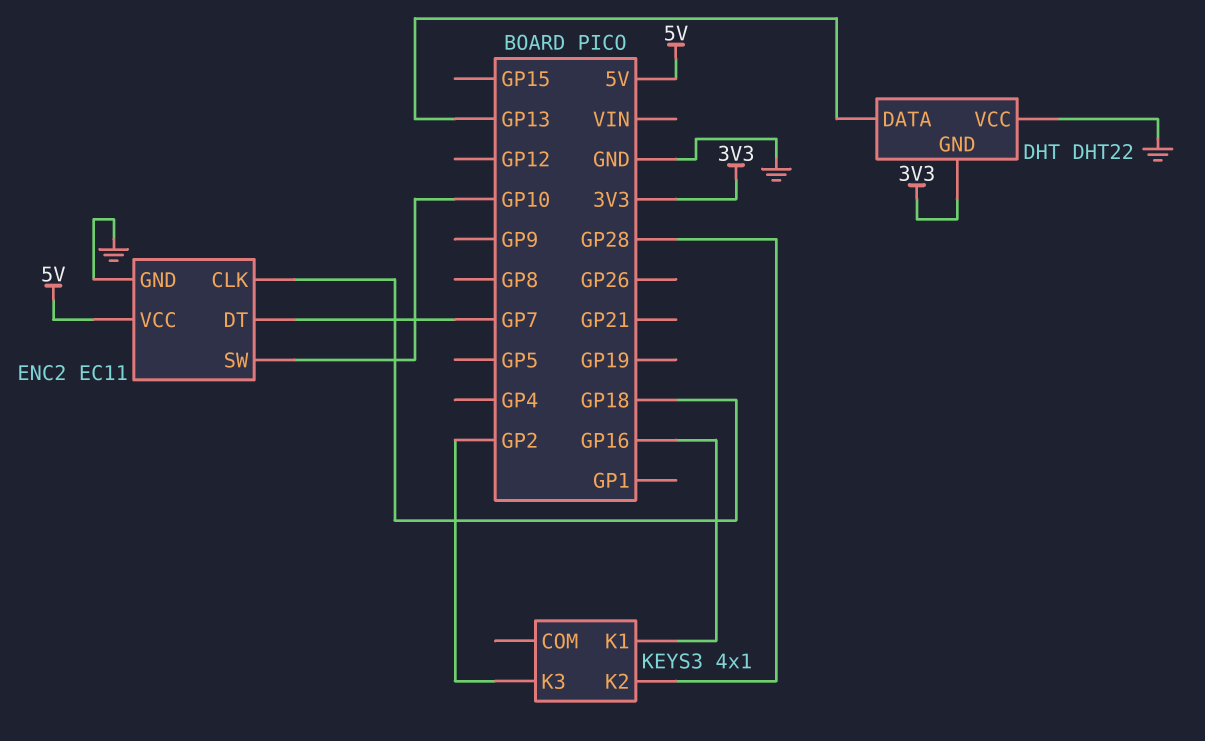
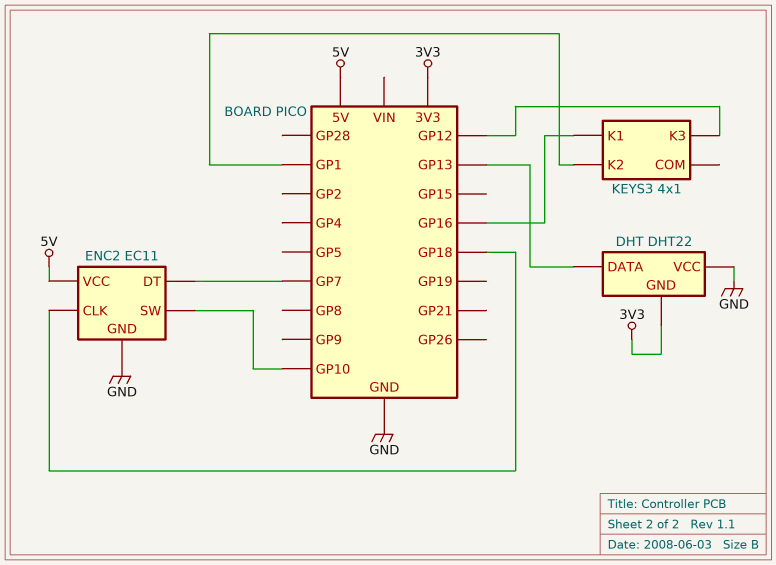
KEYS3 pin K2: GP28 -> GP1
KEYS3 pin K3: GP2 -> GP12

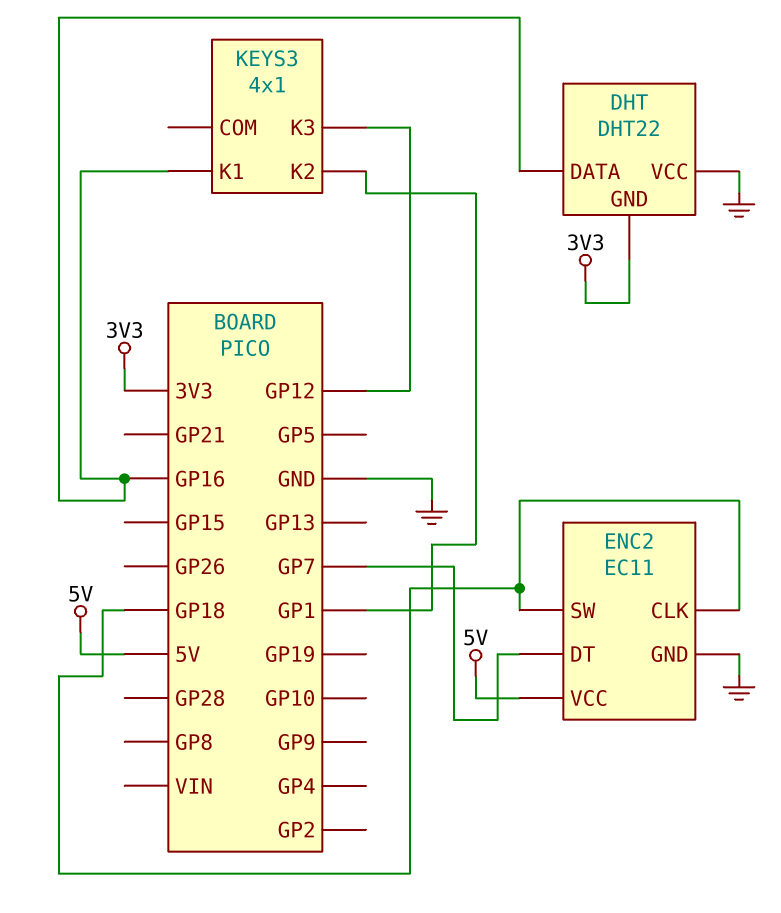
DHT pin DATA: GP13 -> GP16
ENC2 pin SW: GP10 -> GP18

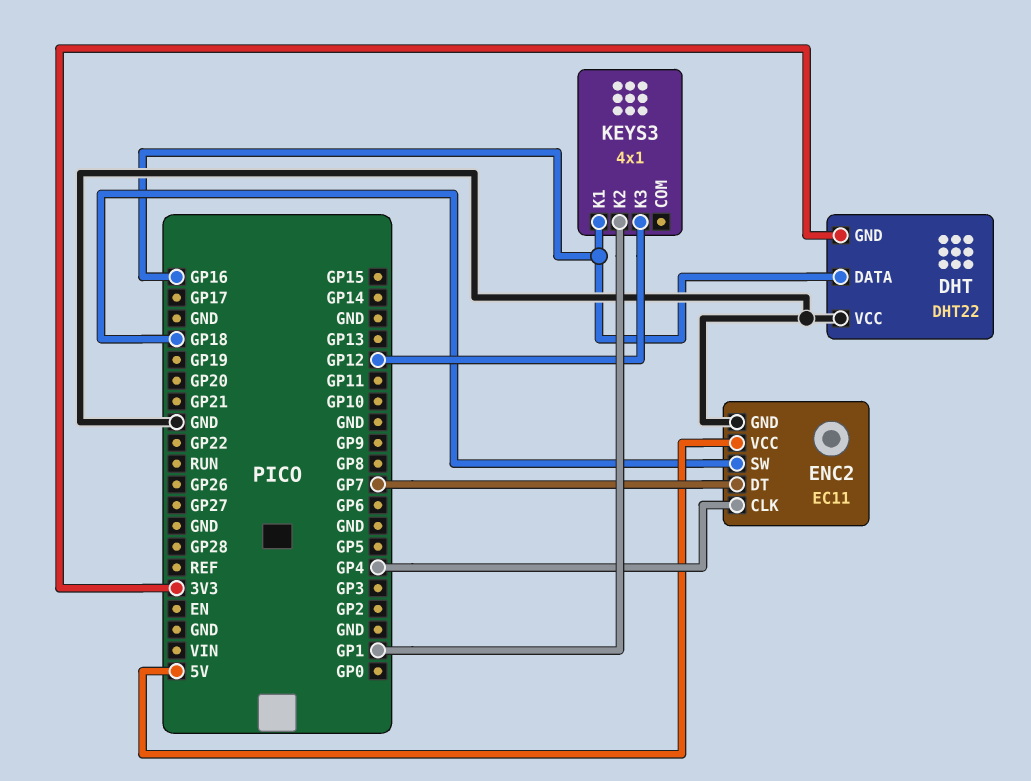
ENC2 pin CLK: GP18 -> GP4

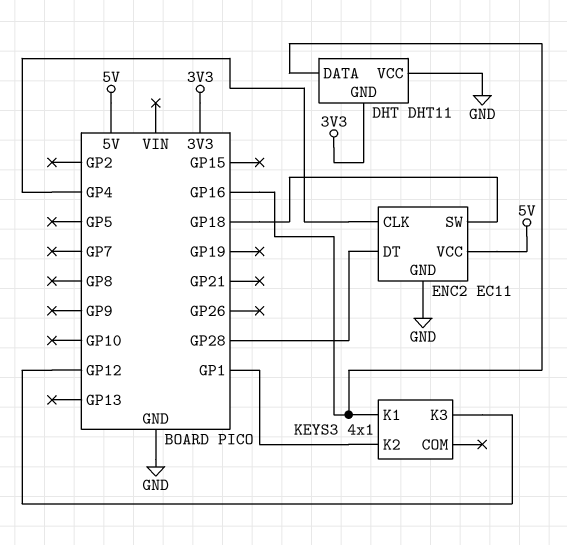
DHT: DHT22 -> DHT11
ENC2 pin DT: GP7 -> GP28

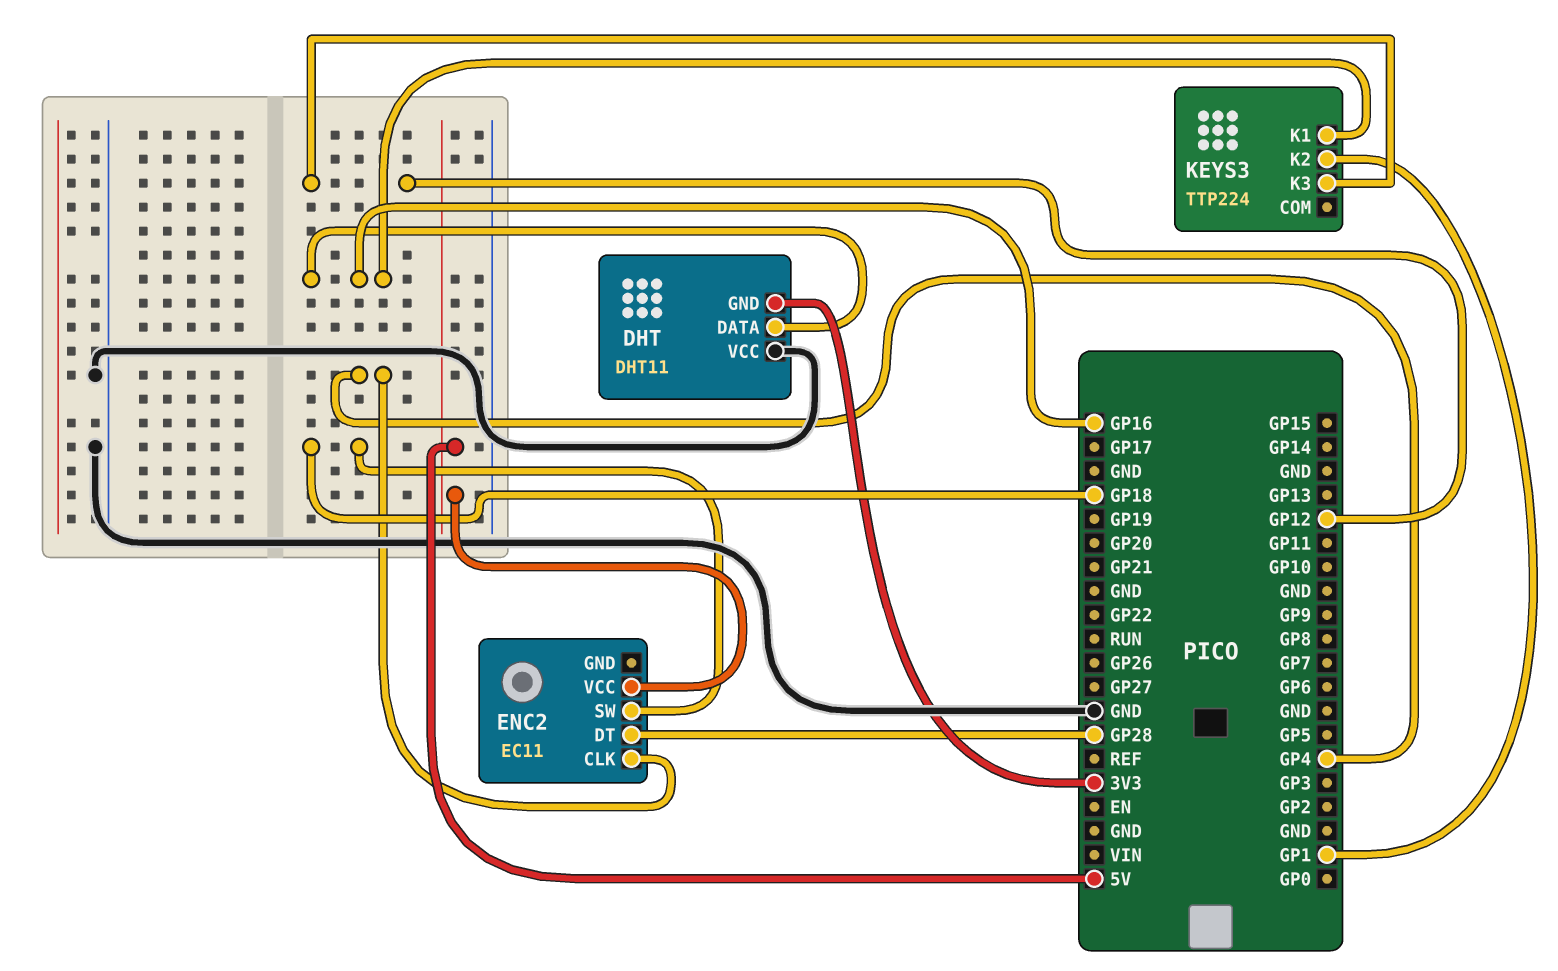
ENC2 pin GND: GND -> none
KEYS3: 4x1 -> TTP224

